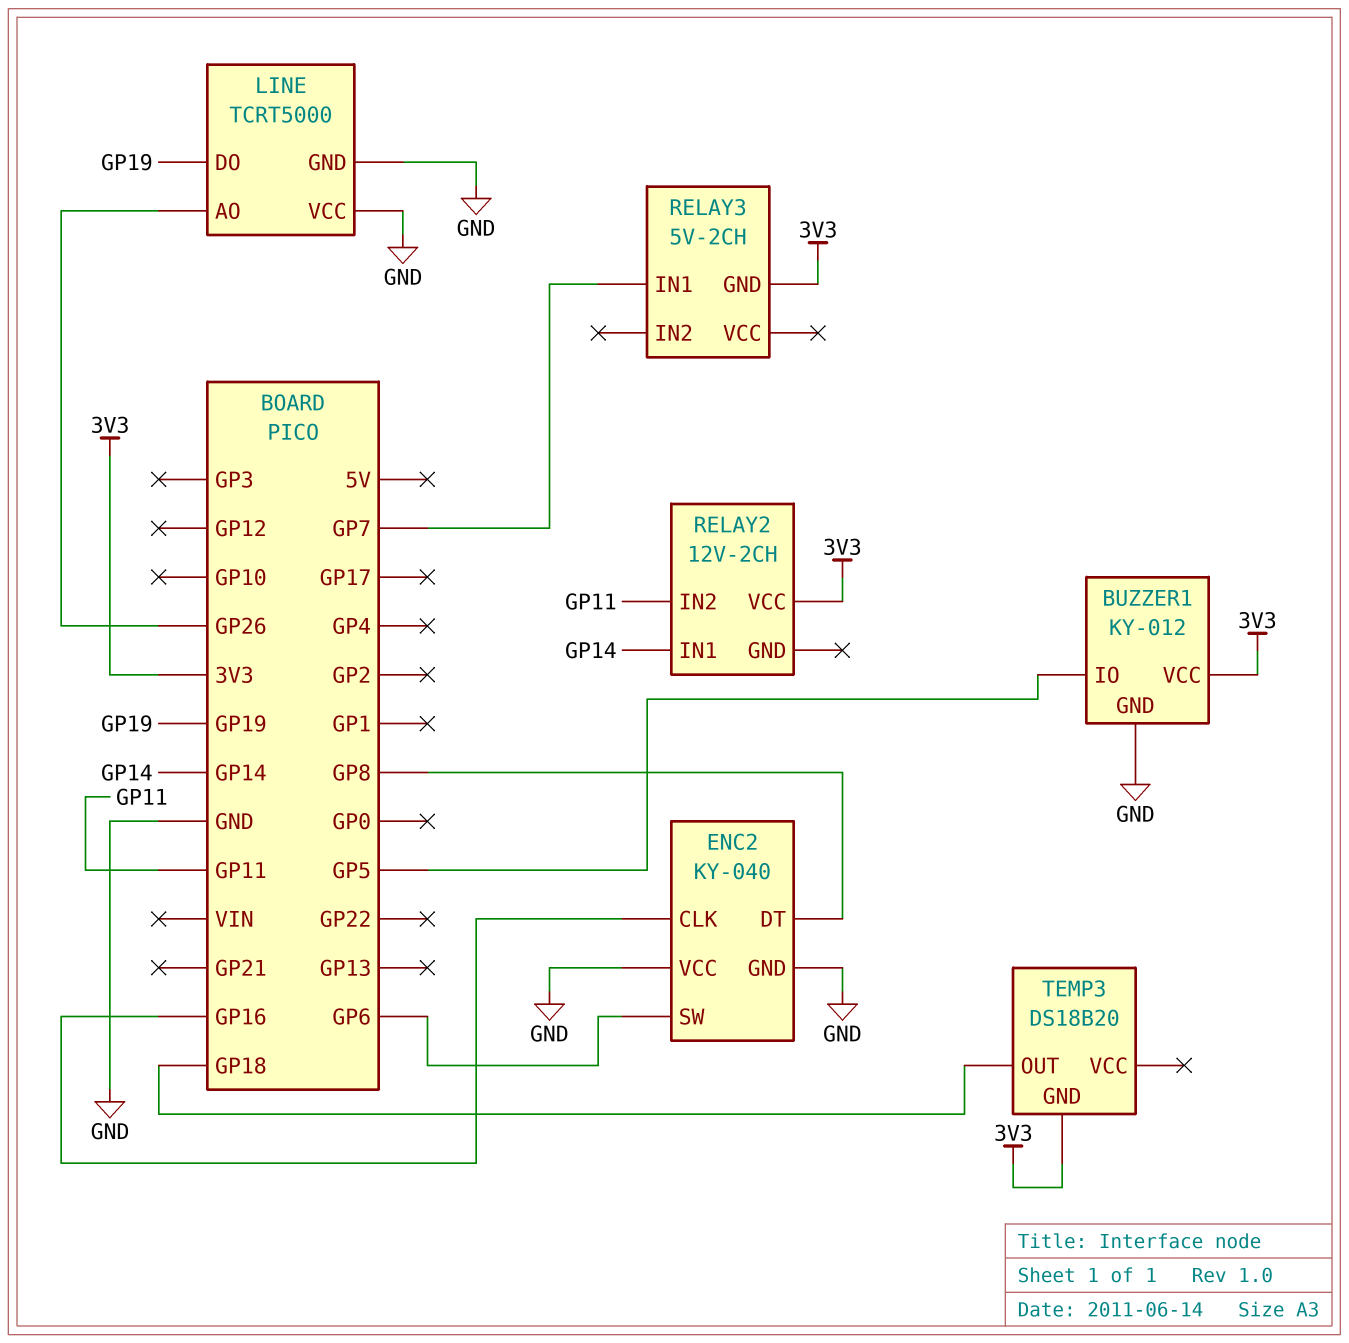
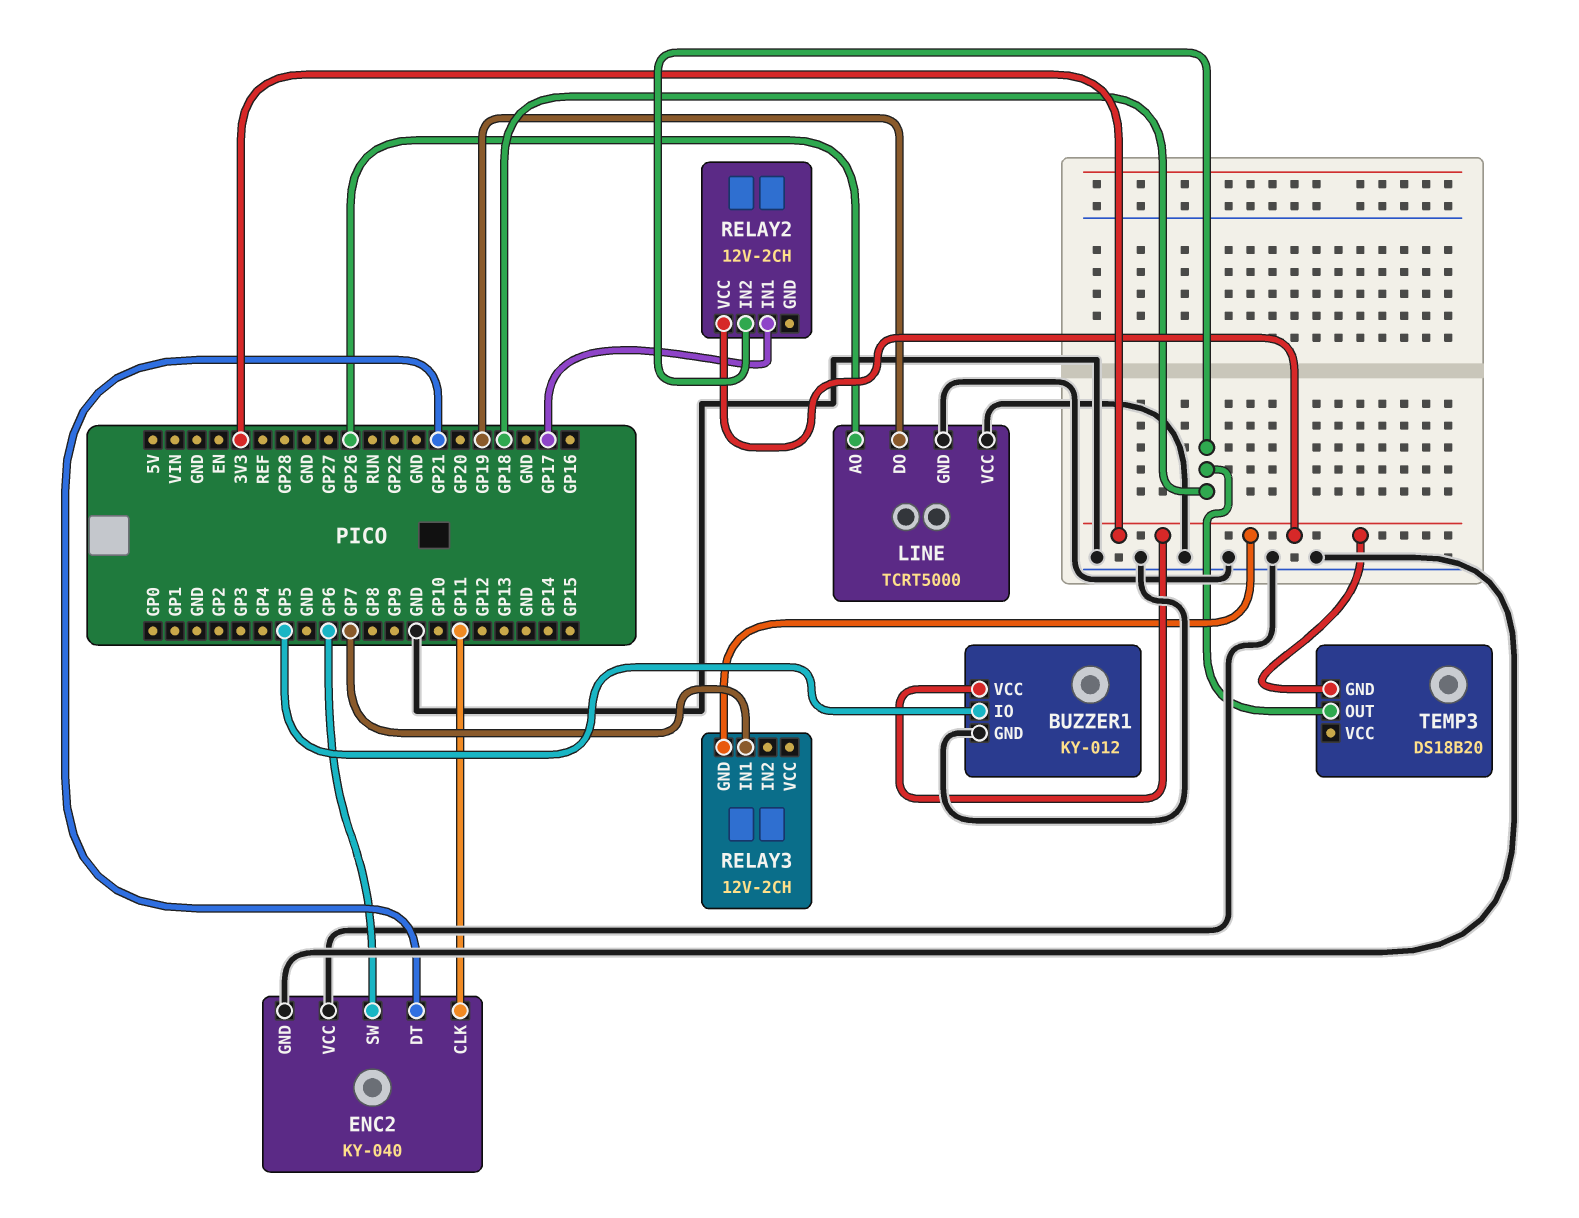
ENC2 pin CLK: GP16 -> GP11
ENC2 pin DT: GP8 -> GP21
RELAY2 pin IN1: GP14 -> GP17
RELAY2 pin IN2: GP11 -> GP18
RELAY3: 5V-2CH -> 12V-2CH

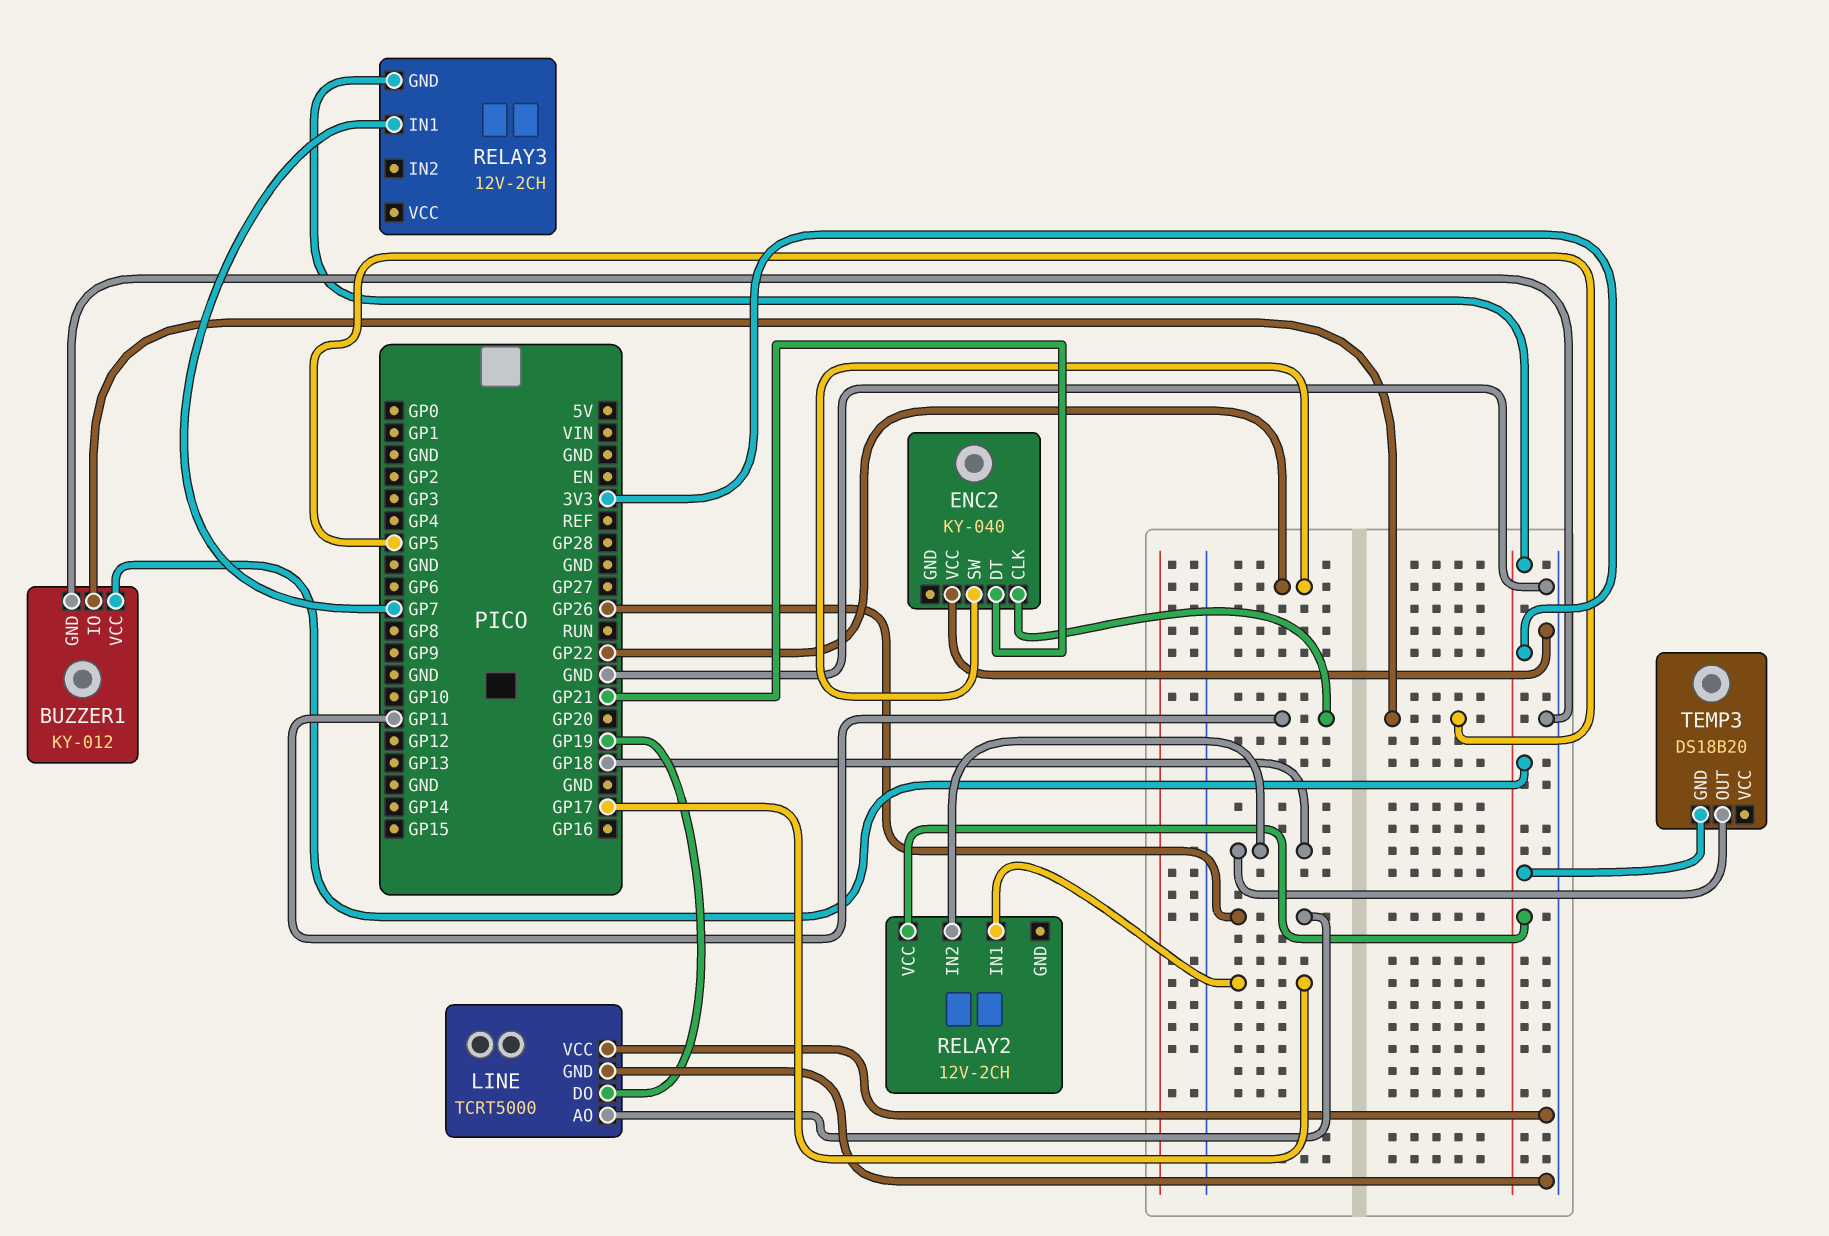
ENC2 pin GND: GND -> none
ENC2 pin SW: GP6 -> GP22

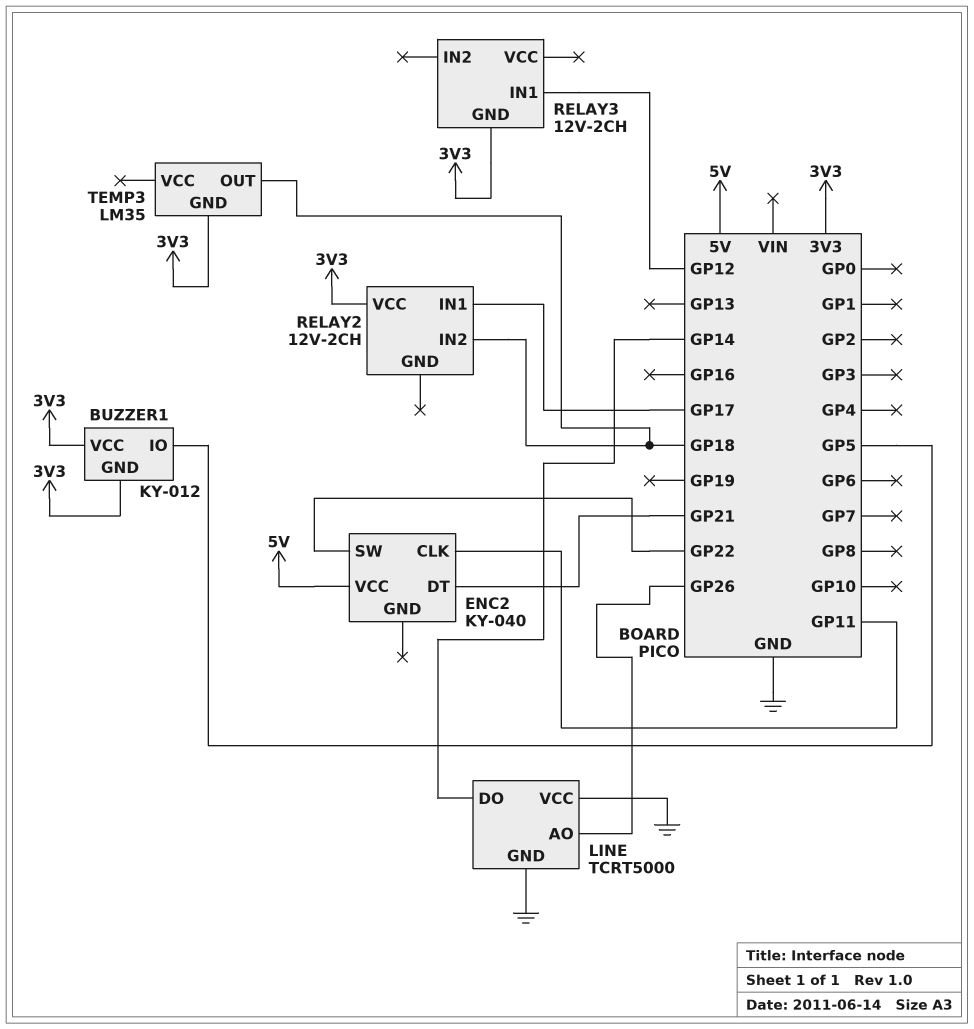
BUZZER1 pin GND: GND -> 3V3
ENC2 pin VCC: GND -> 5V
LINE pin DO: GP19 -> GP14
RELAY3 pin IN1: GP7 -> GP12
TEMP3: DS18B20 -> LM35

